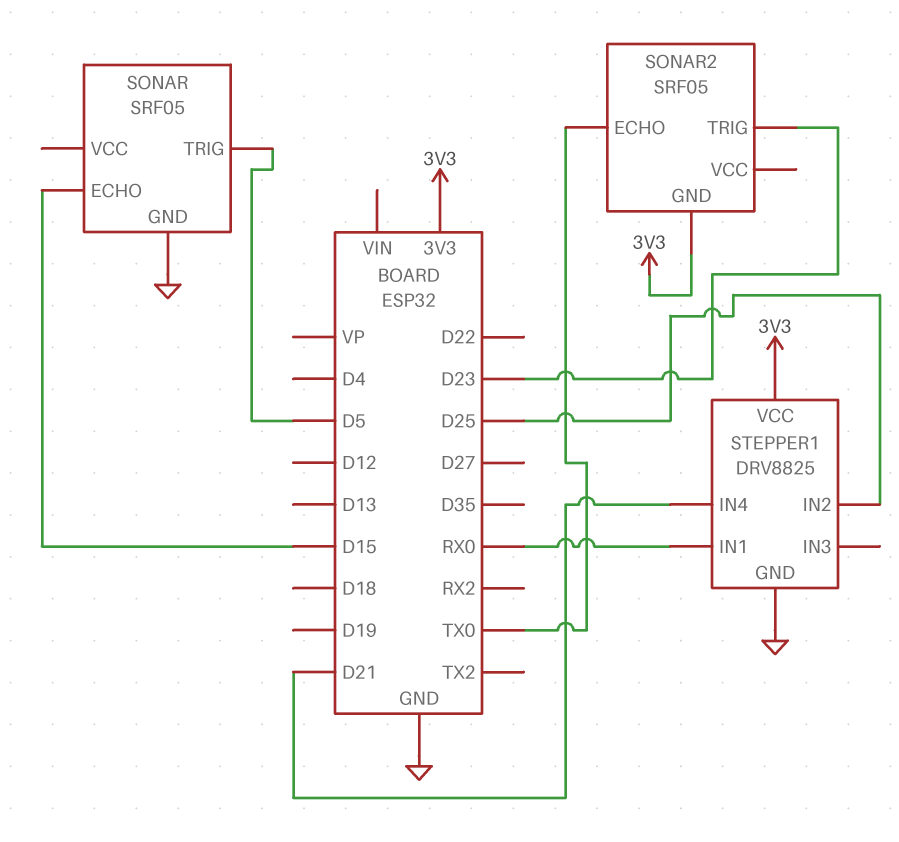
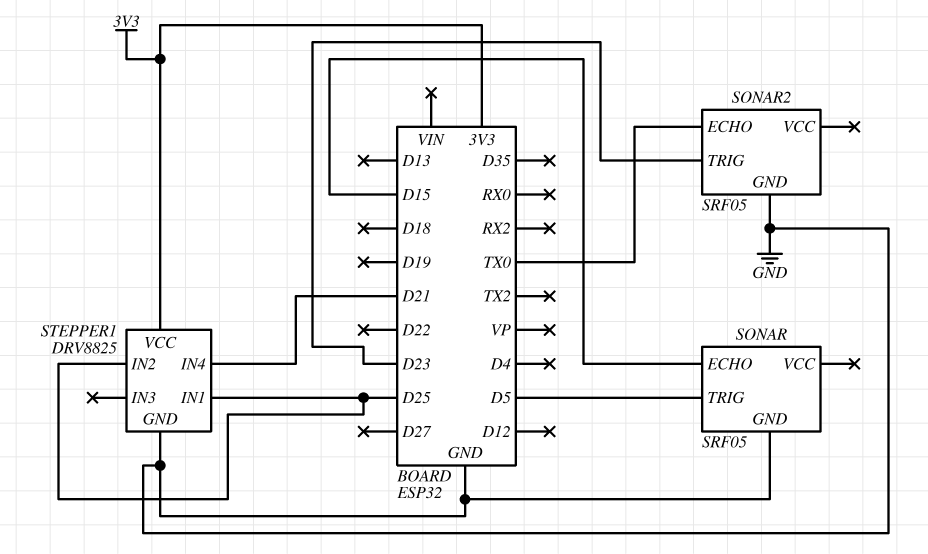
SONAR2 pin GND: 3V3 -> GND
STEPPER1 pin IN1: RX0 -> D25

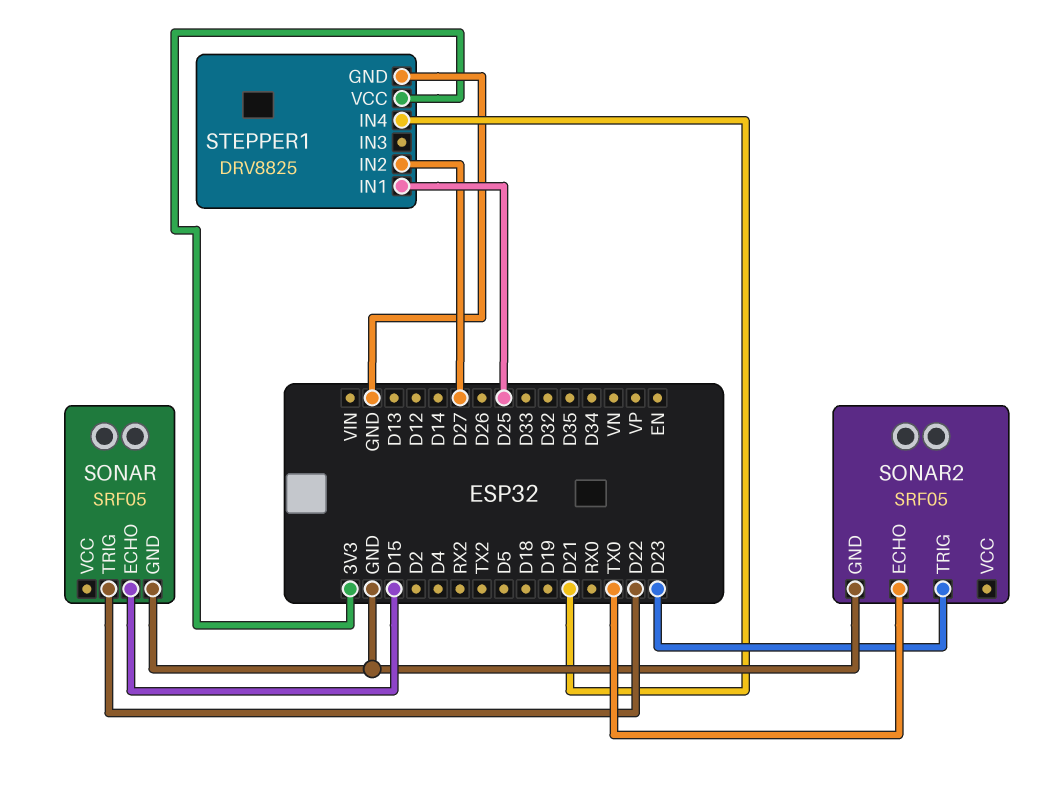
SONAR pin TRIG: D5 -> D22
STEPPER1 pin IN2: D25 -> D27

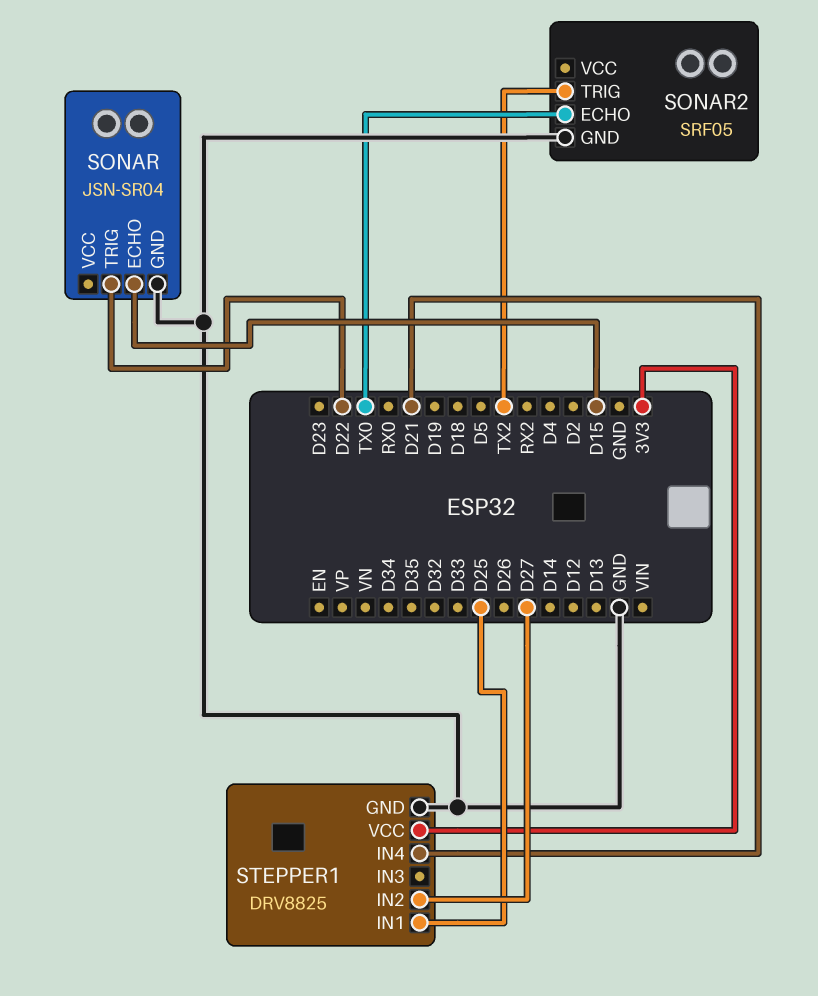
SONAR: SRF05 -> JSN-SR04
SONAR2 pin TRIG: D23 -> TX2

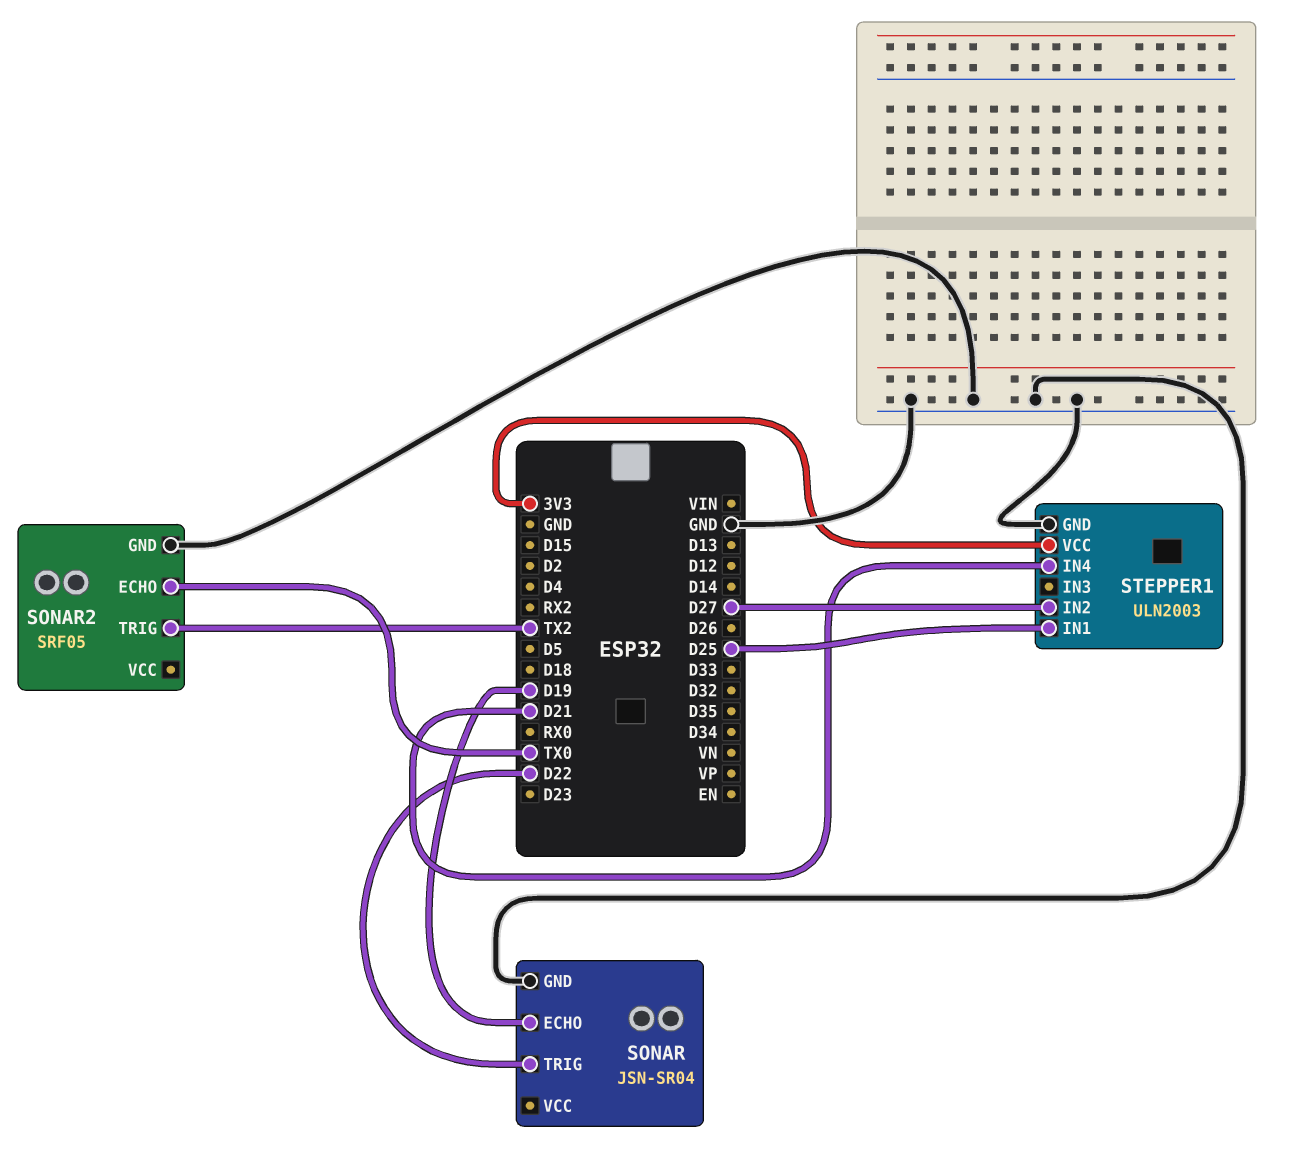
SONAR pin ECHO: D15 -> D19
STEPPER1: DRV8825 -> ULN2003

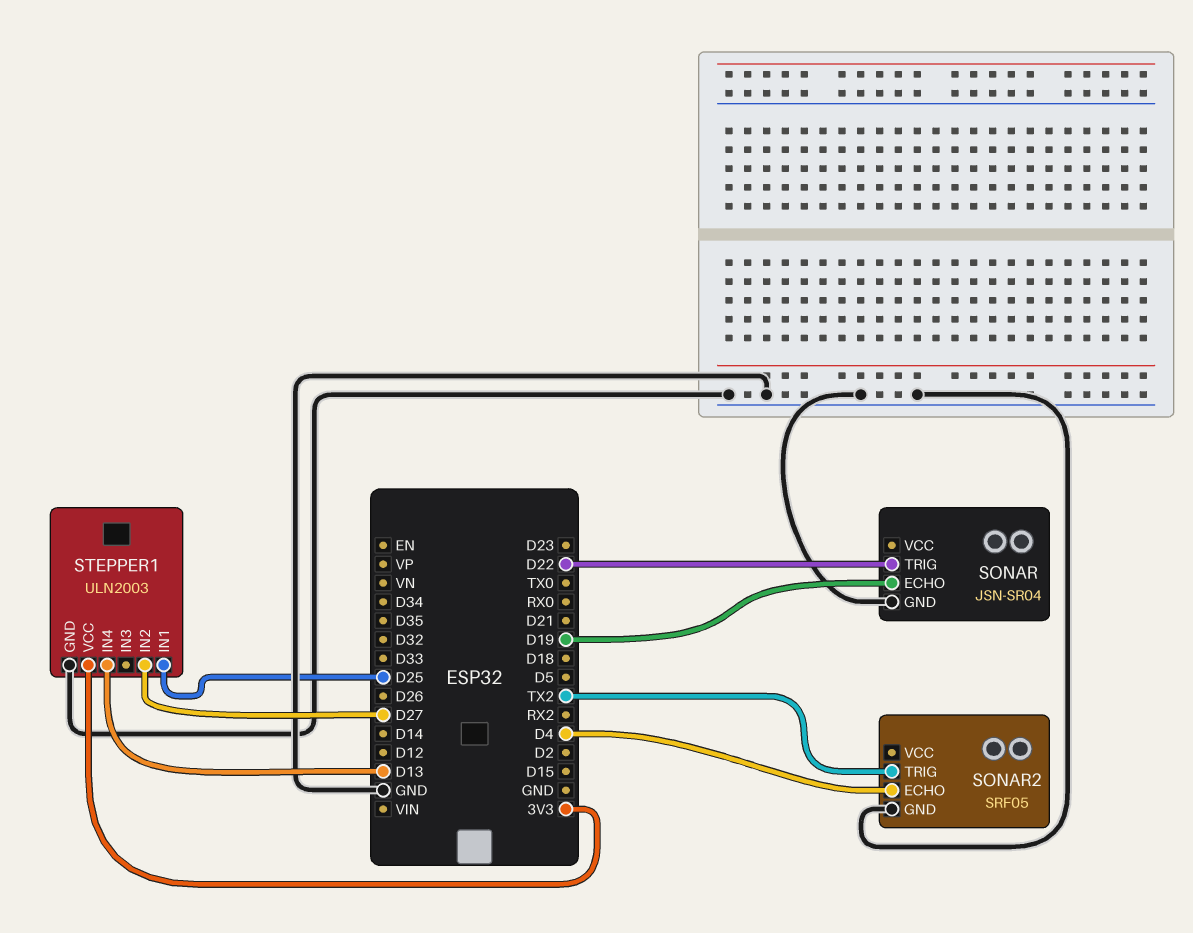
SONAR2 pin ECHO: TX0 -> D4
STEPPER1 pin IN4: D21 -> D13

